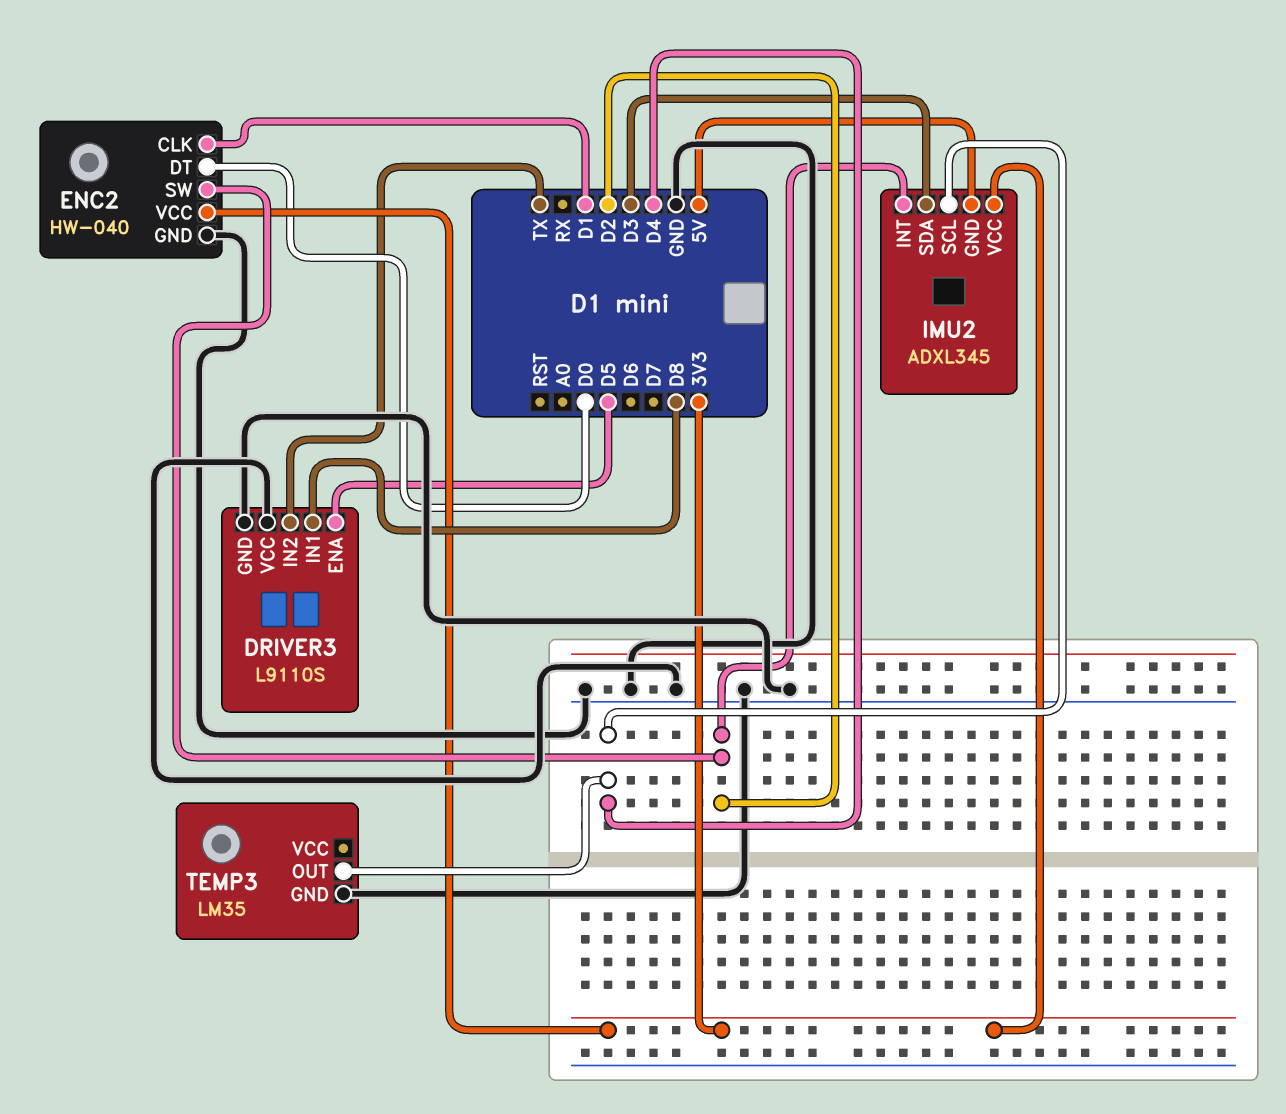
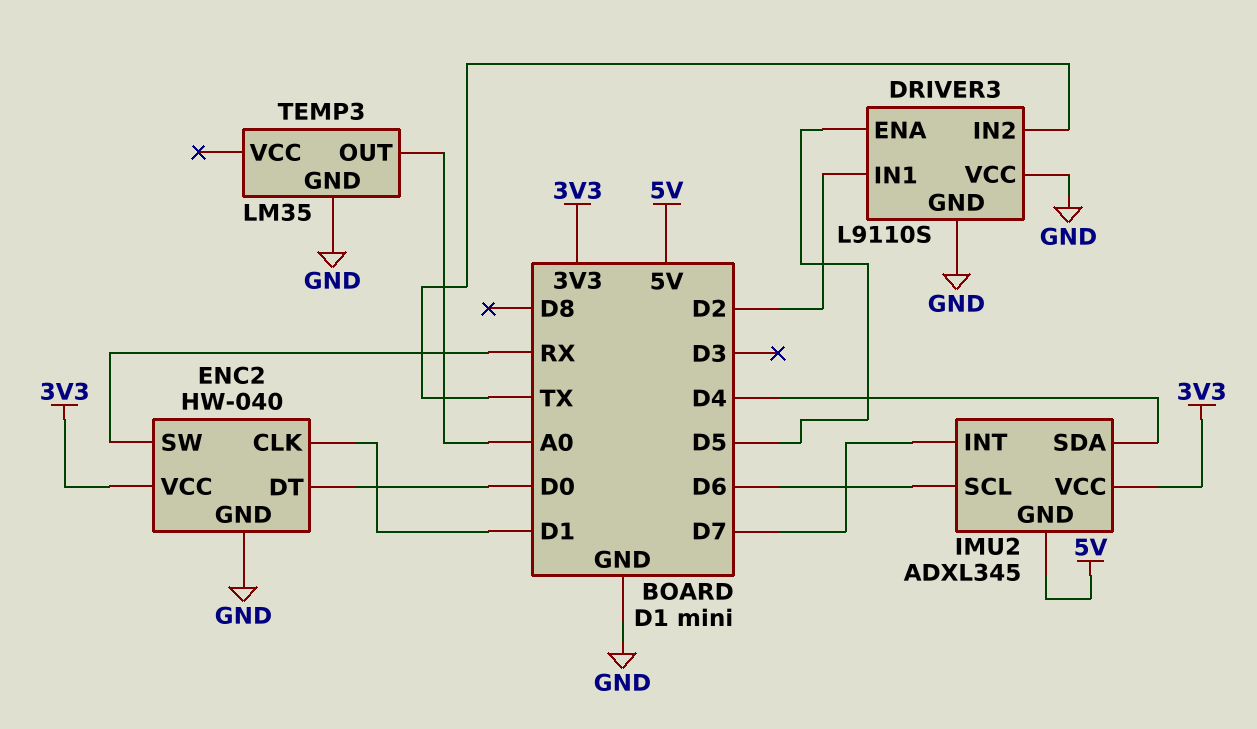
DRIVER3 pin IN1: D8 -> D2
ENC2 pin SW: D2 -> RX
IMU2 pin INT: D2 -> D7
IMU2 pin SCL: D4 -> D6
IMU2 pin SDA: D3 -> D4
TEMP3 pin OUT: D4 -> A0

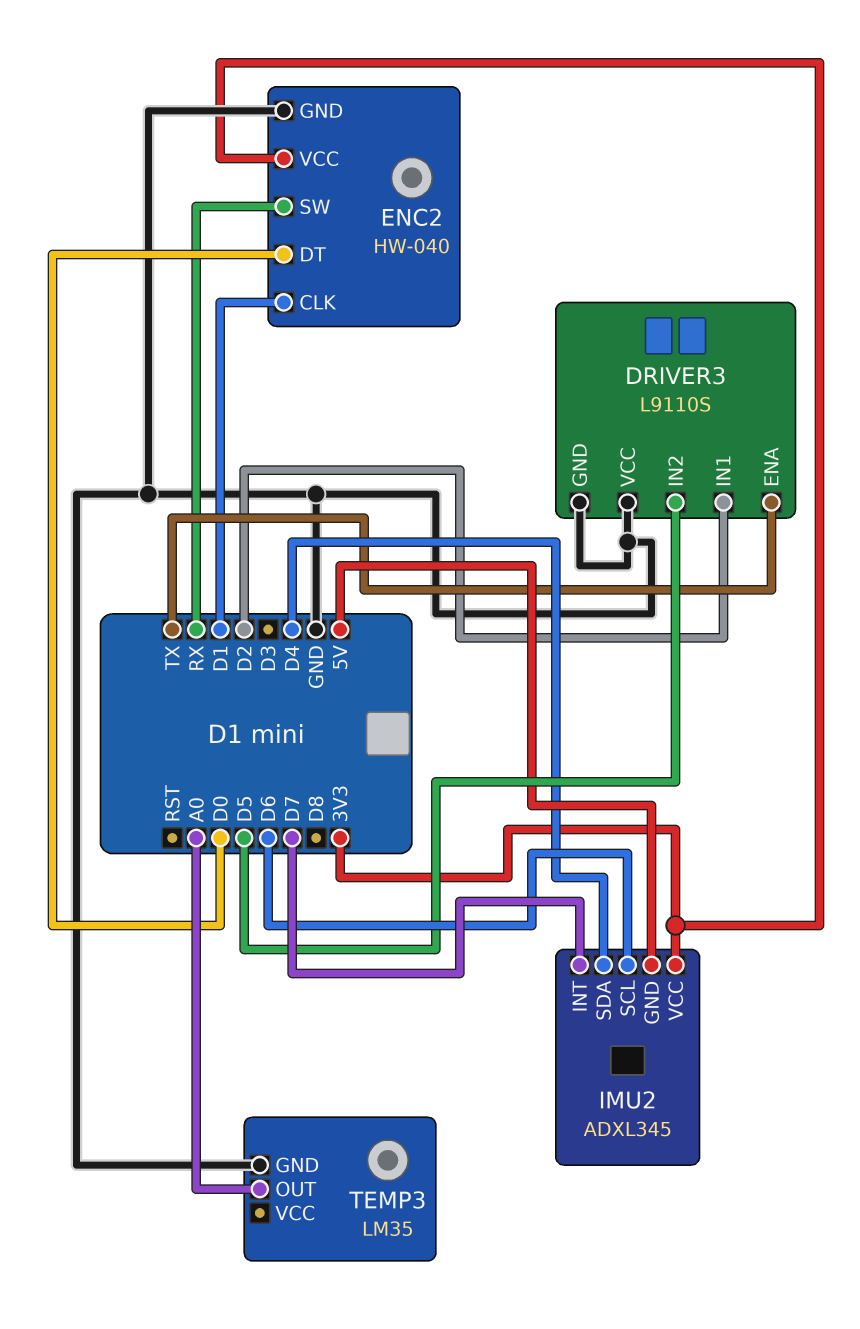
DRIVER3 pin ENA: D5 -> TX
DRIVER3 pin IN2: TX -> D5

